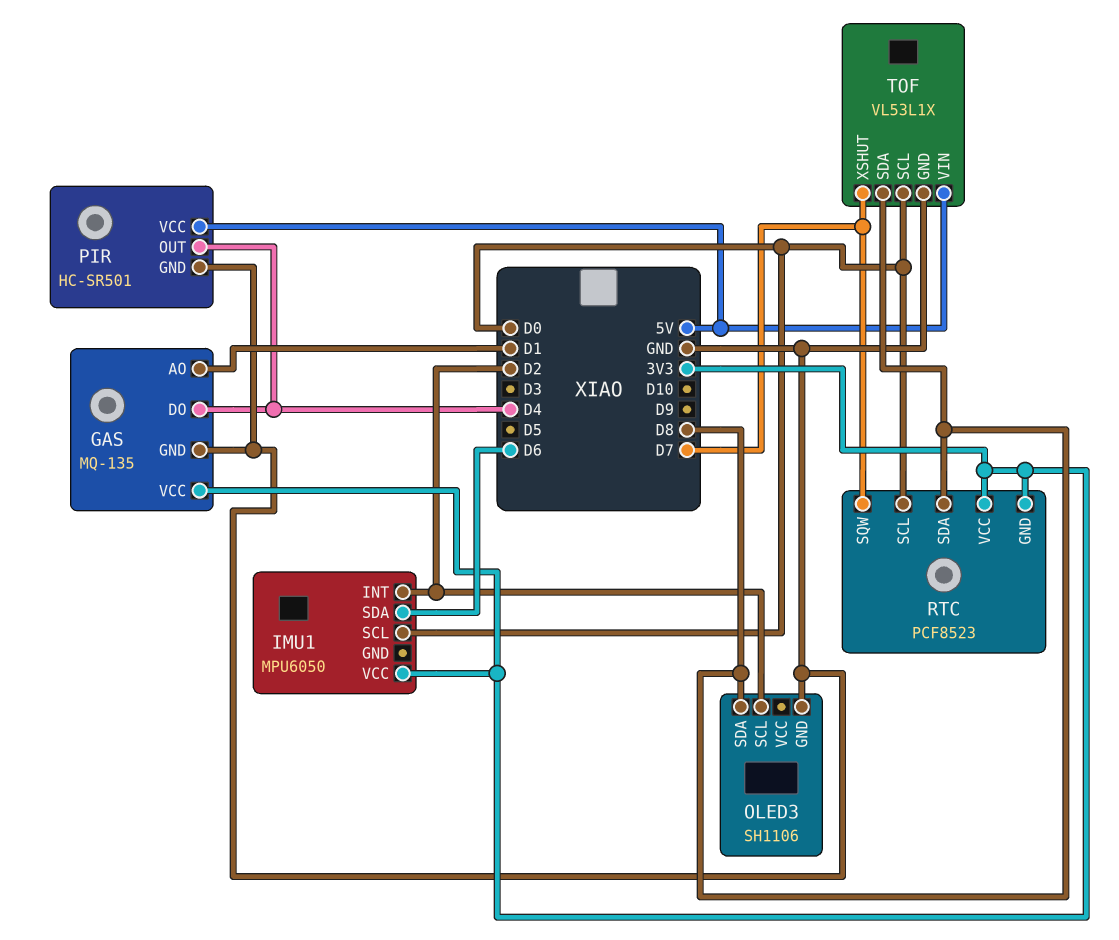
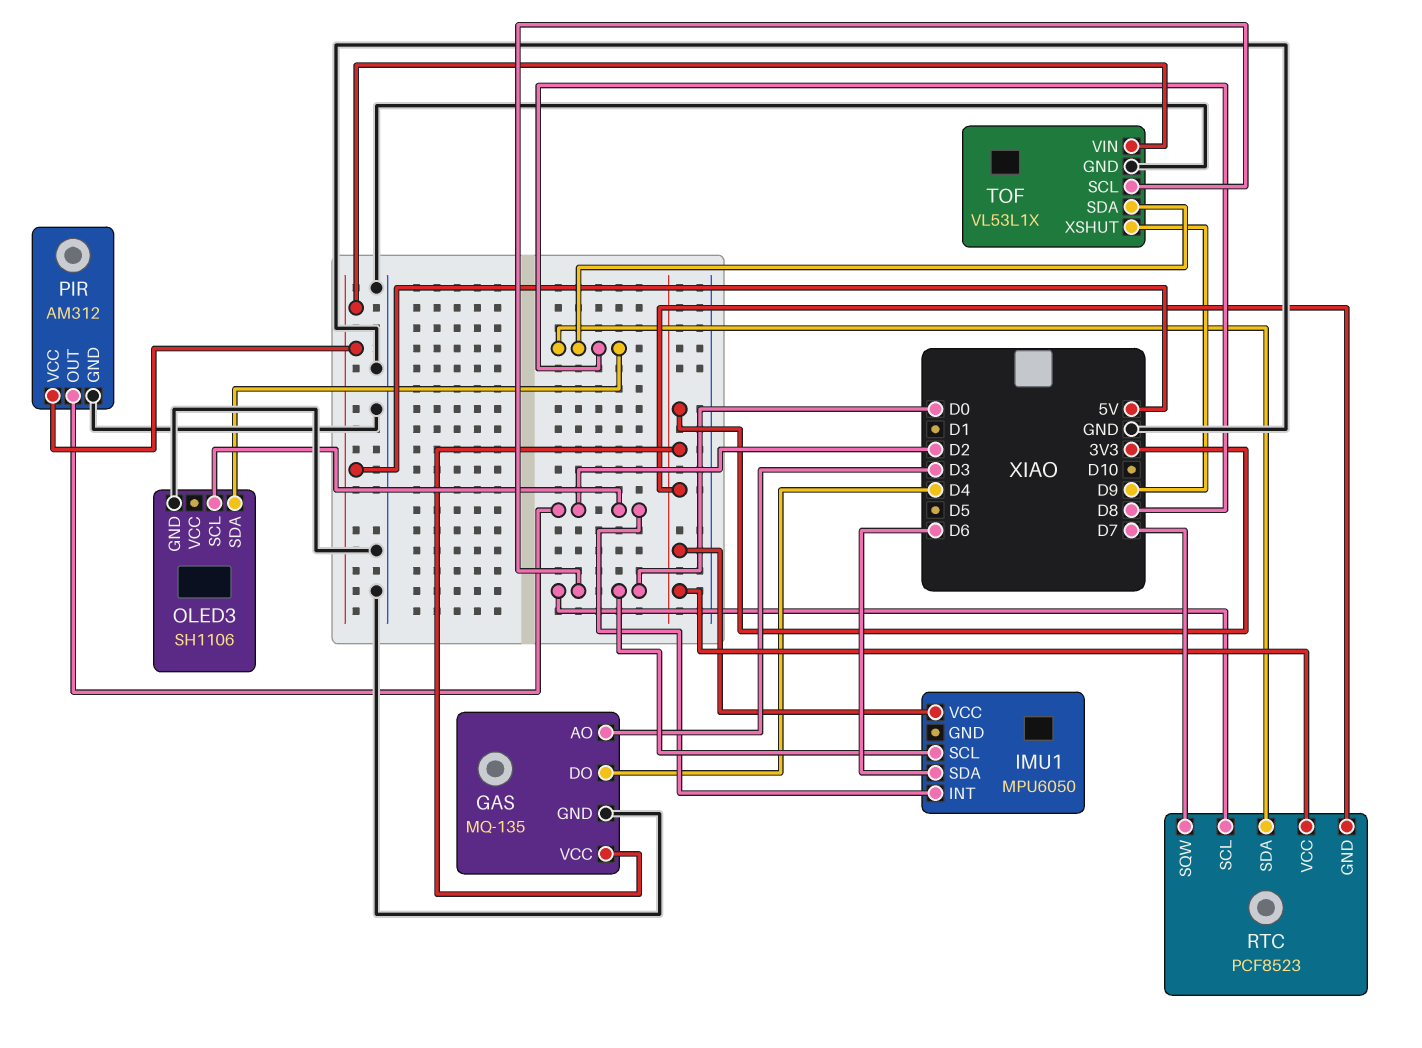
GAS pin AO: D1 -> D3
PIR: HC-SR501 -> AM312
PIR pin OUT: D4 -> D2
TOF pin XSHUT: D7 -> D9

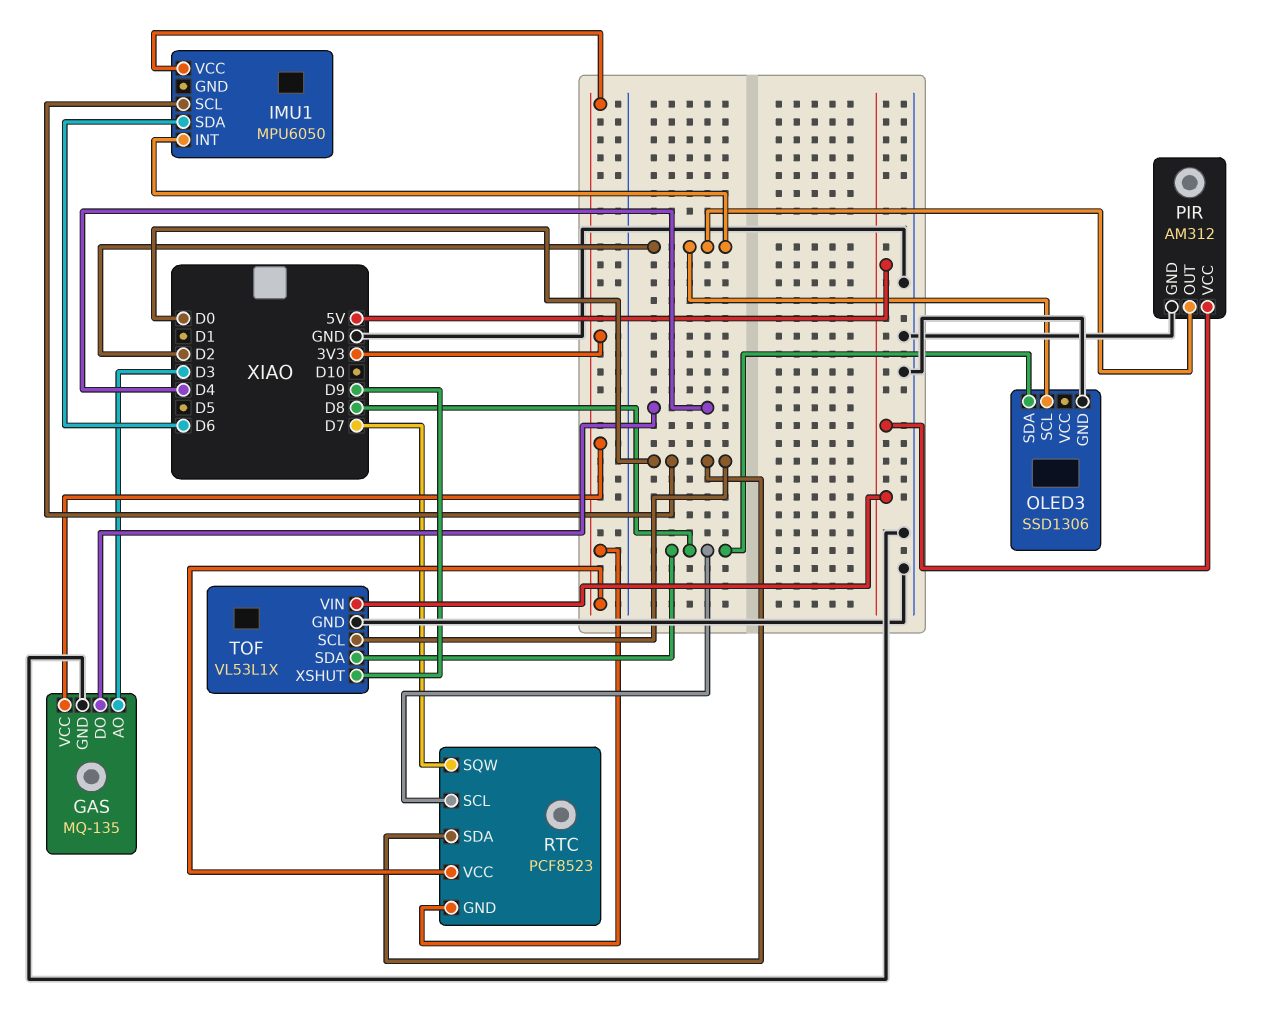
OLED3: SH1106 -> SSD1306
RTC pin SCL: D0 -> D8
RTC pin SDA: D8 -> D0

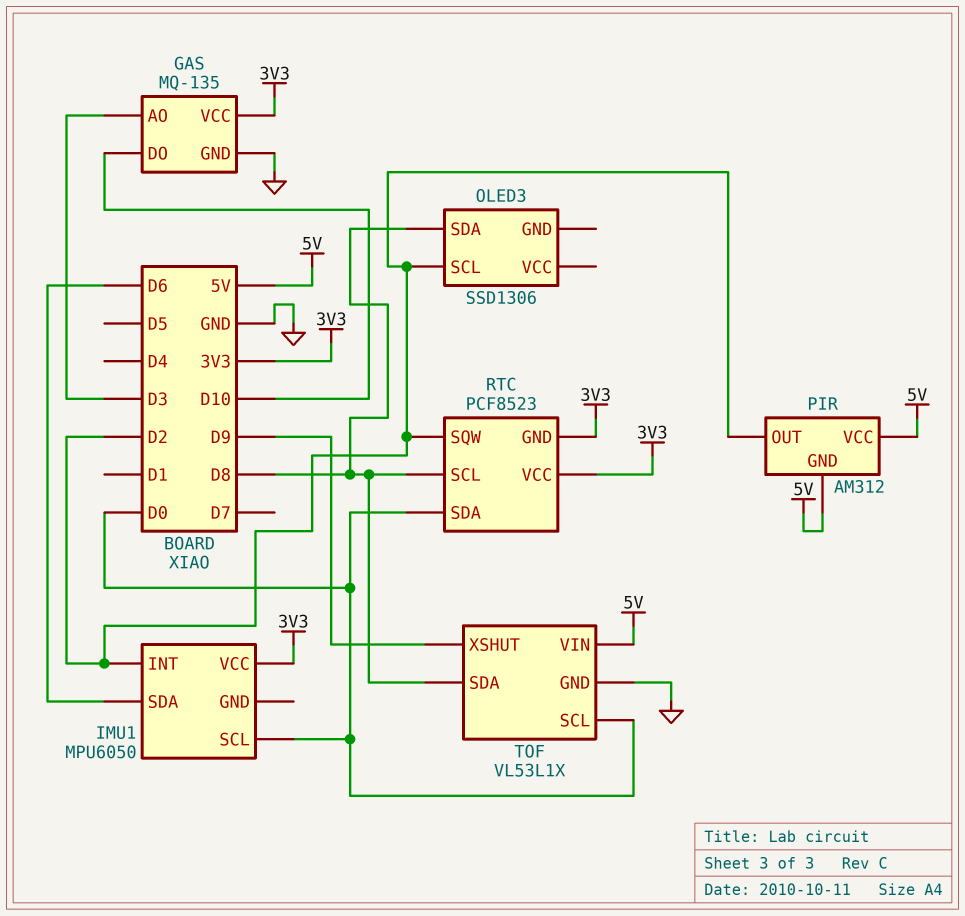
GAS pin DO: D4 -> D10
OLED3 pin GND: GND -> none
PIR pin GND: GND -> 5V
RTC pin SQW: D7 -> D2

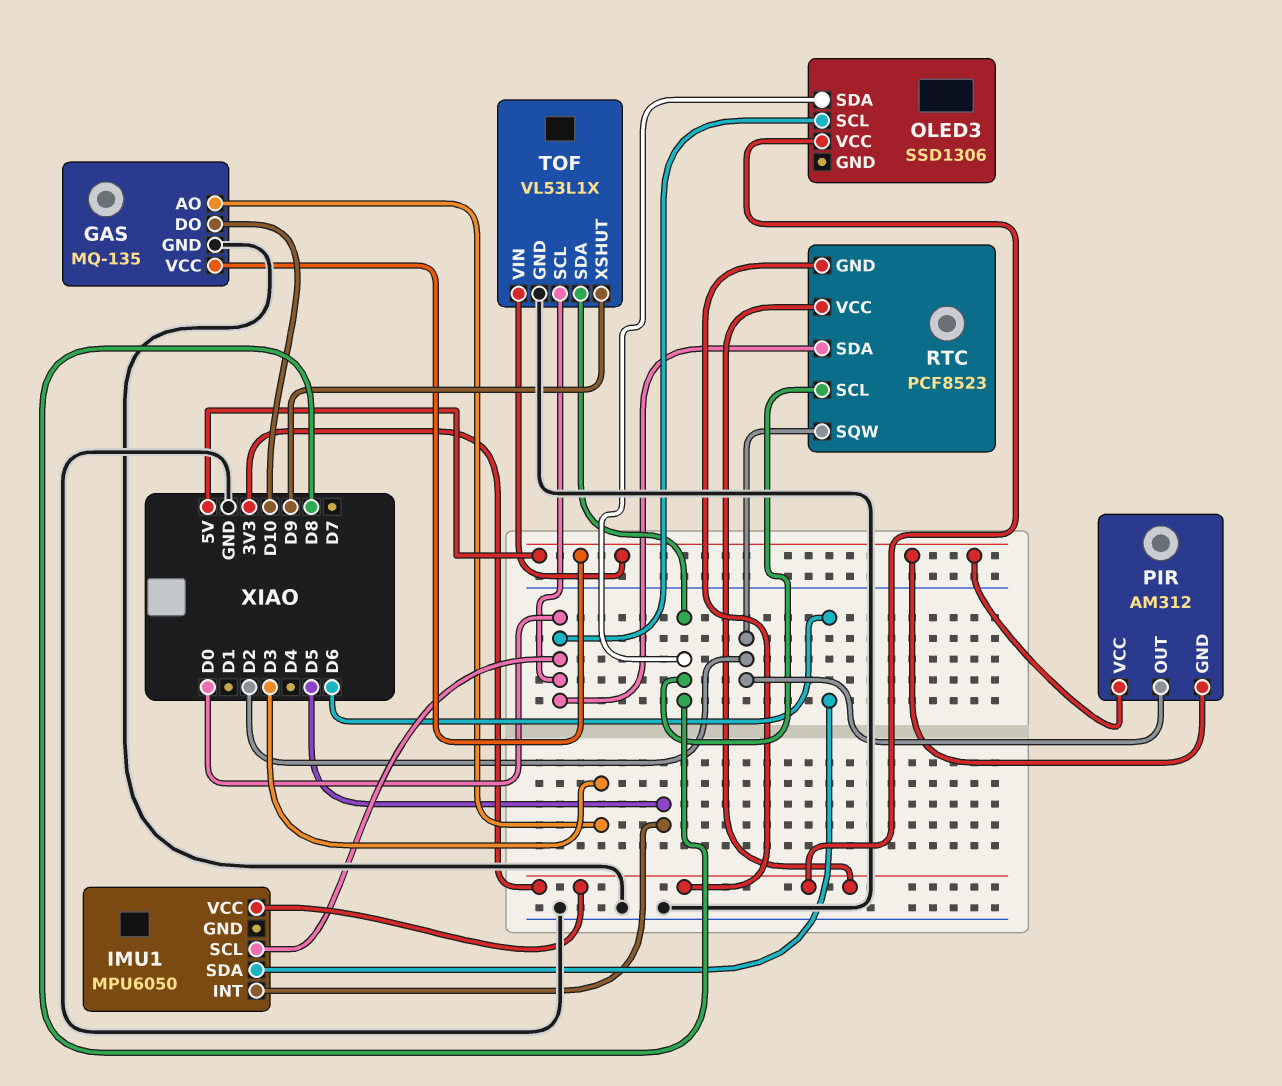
GAS pin VCC: 3V3 -> 5V
IMU1 pin INT: D2 -> D5
OLED3 pin SCL: D2 -> D0
OLED3 pin VCC: none -> 3V3

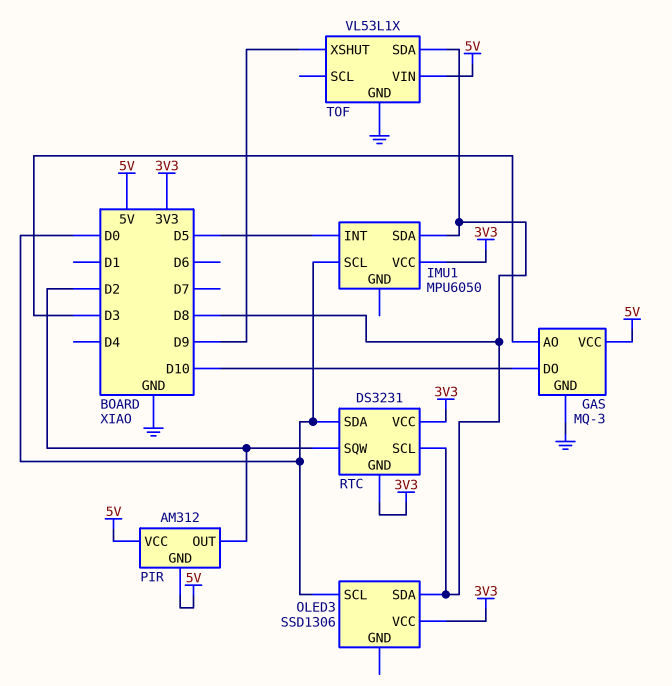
GAS: MQ-135 -> MQ-3
IMU1 pin SDA: D6 -> D8
RTC: PCF8523 -> DS3231
TOF pin SCL: D0 -> none

